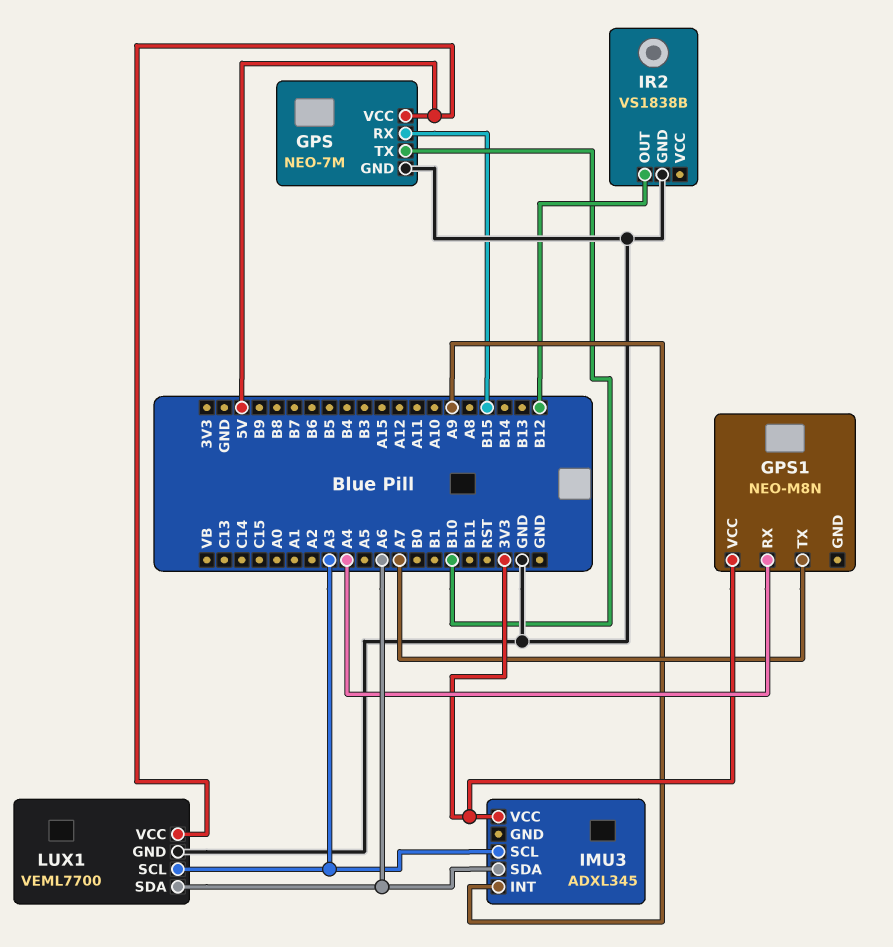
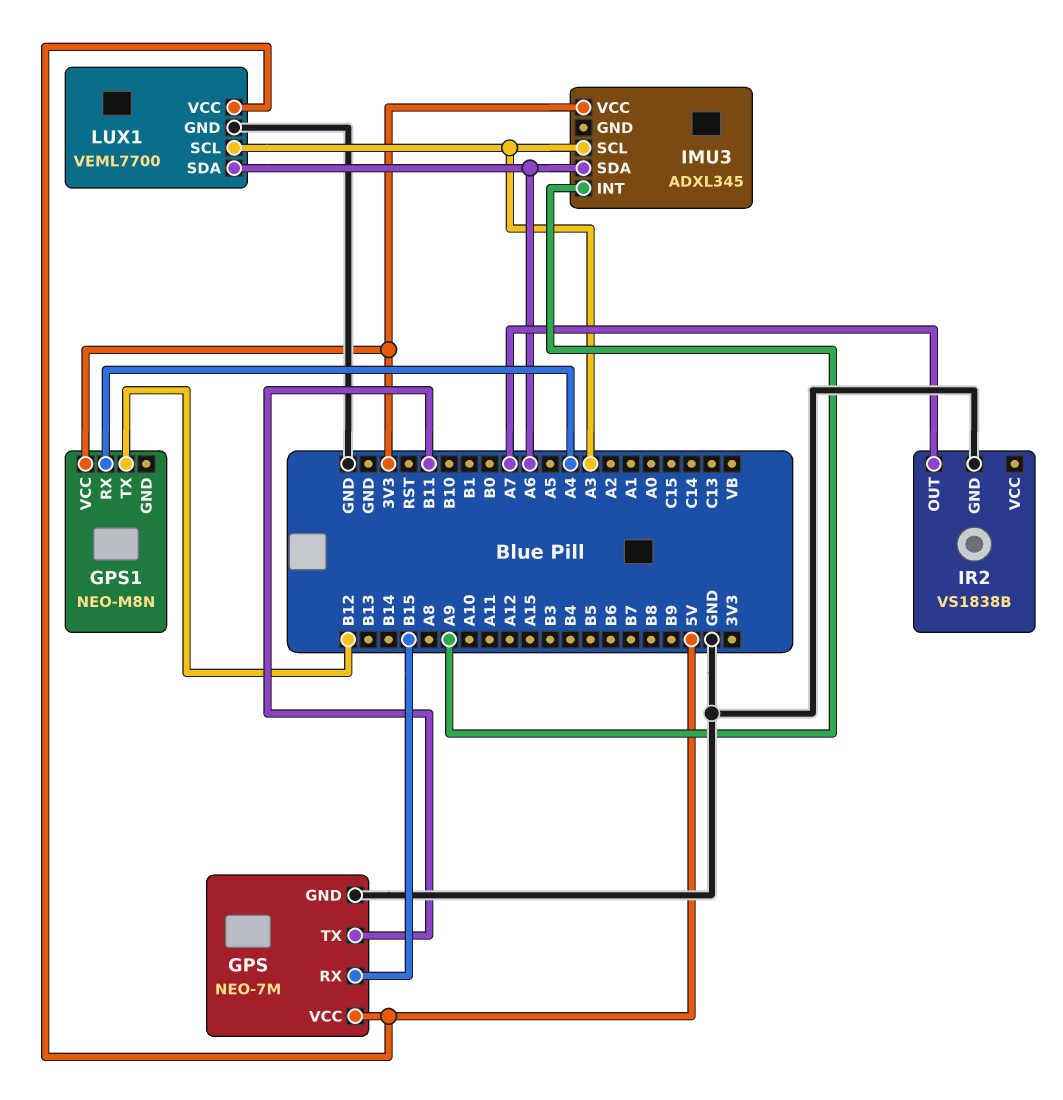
GPS pin TX: B10 -> B11
GPS1 pin TX: A7 -> B12
IR2 pin OUT: B12 -> A7

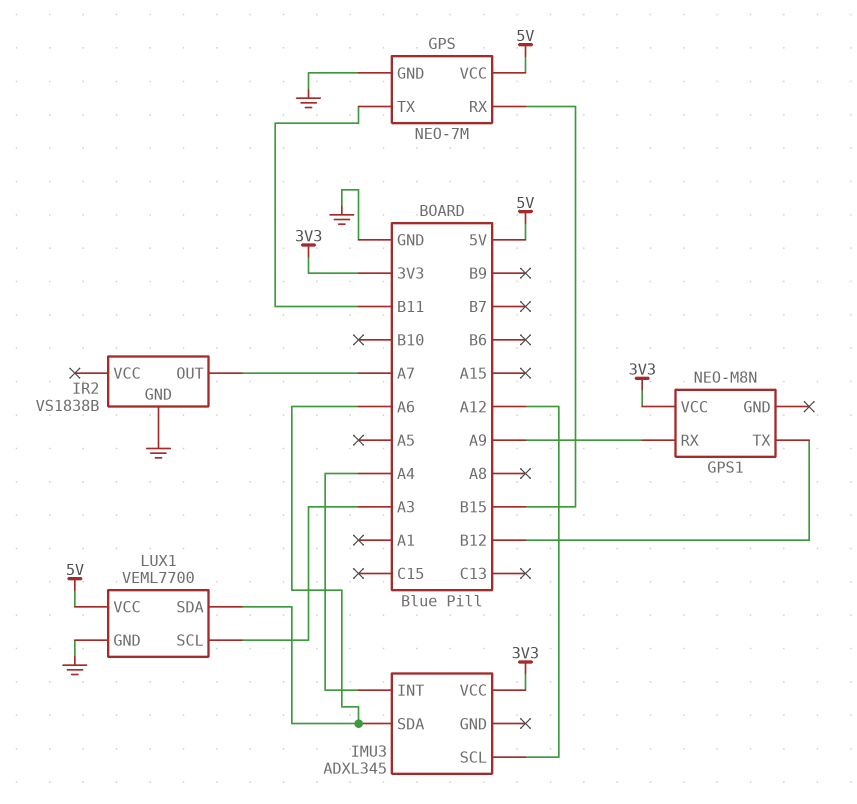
GPS1 pin RX: A4 -> A9
IMU3 pin INT: A9 -> A4
IMU3 pin SCL: A3 -> A12

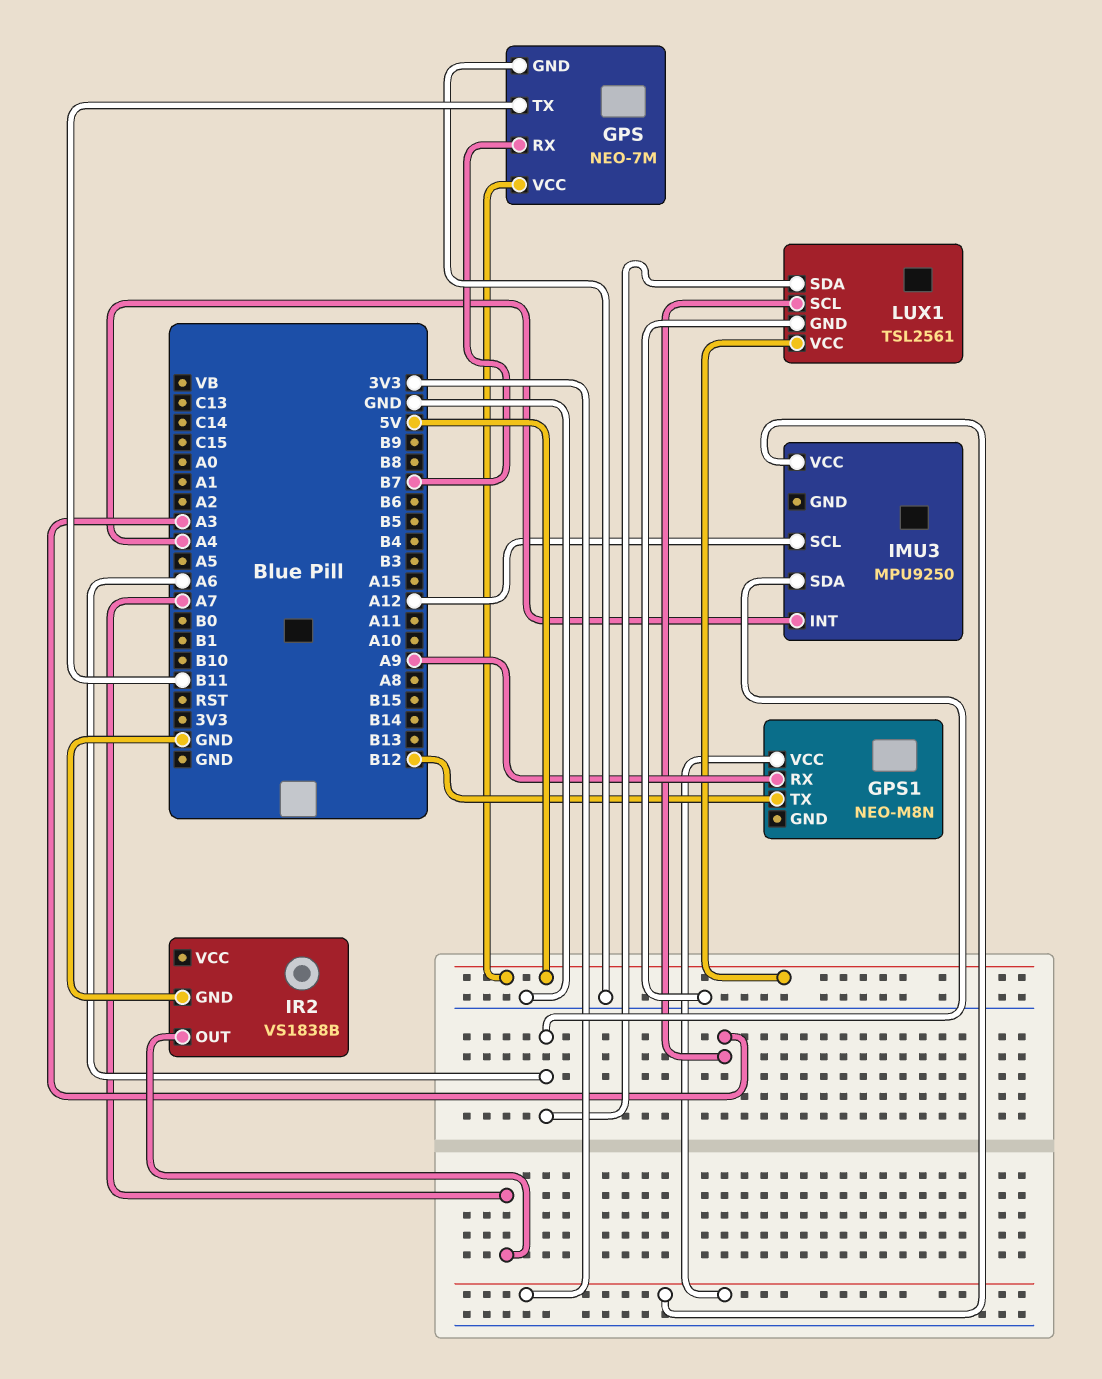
GPS pin RX: B15 -> B7
IMU3: ADXL345 -> MPU9250
LUX1: VEML7700 -> TSL2561

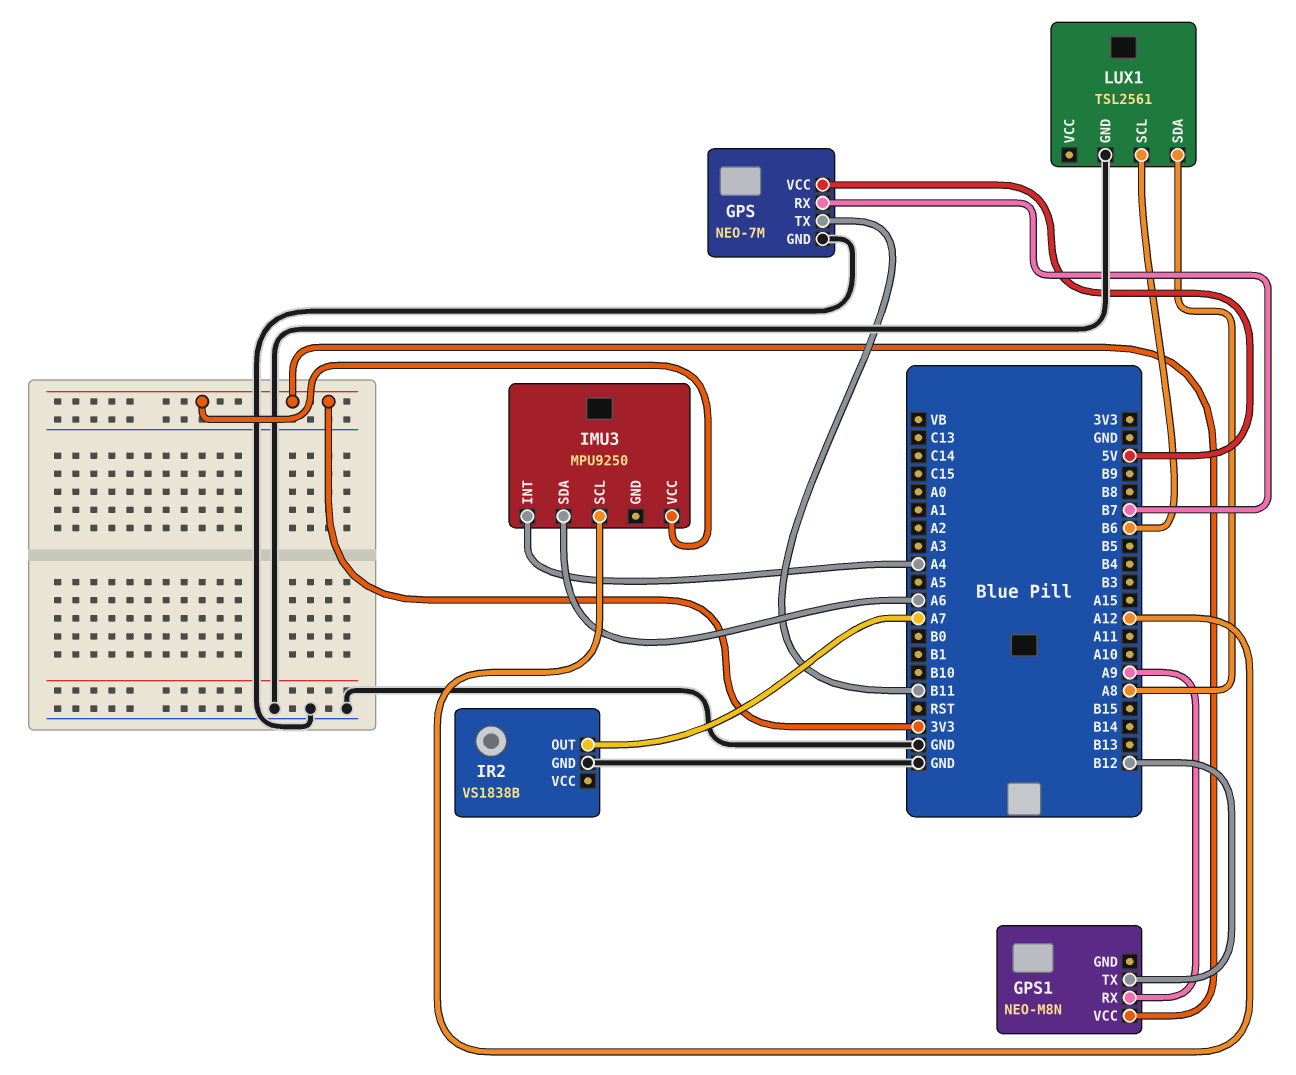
LUX1 pin SCL: A3 -> B6
LUX1 pin SDA: A6 -> A8
LUX1 pin VCC: 5V -> none

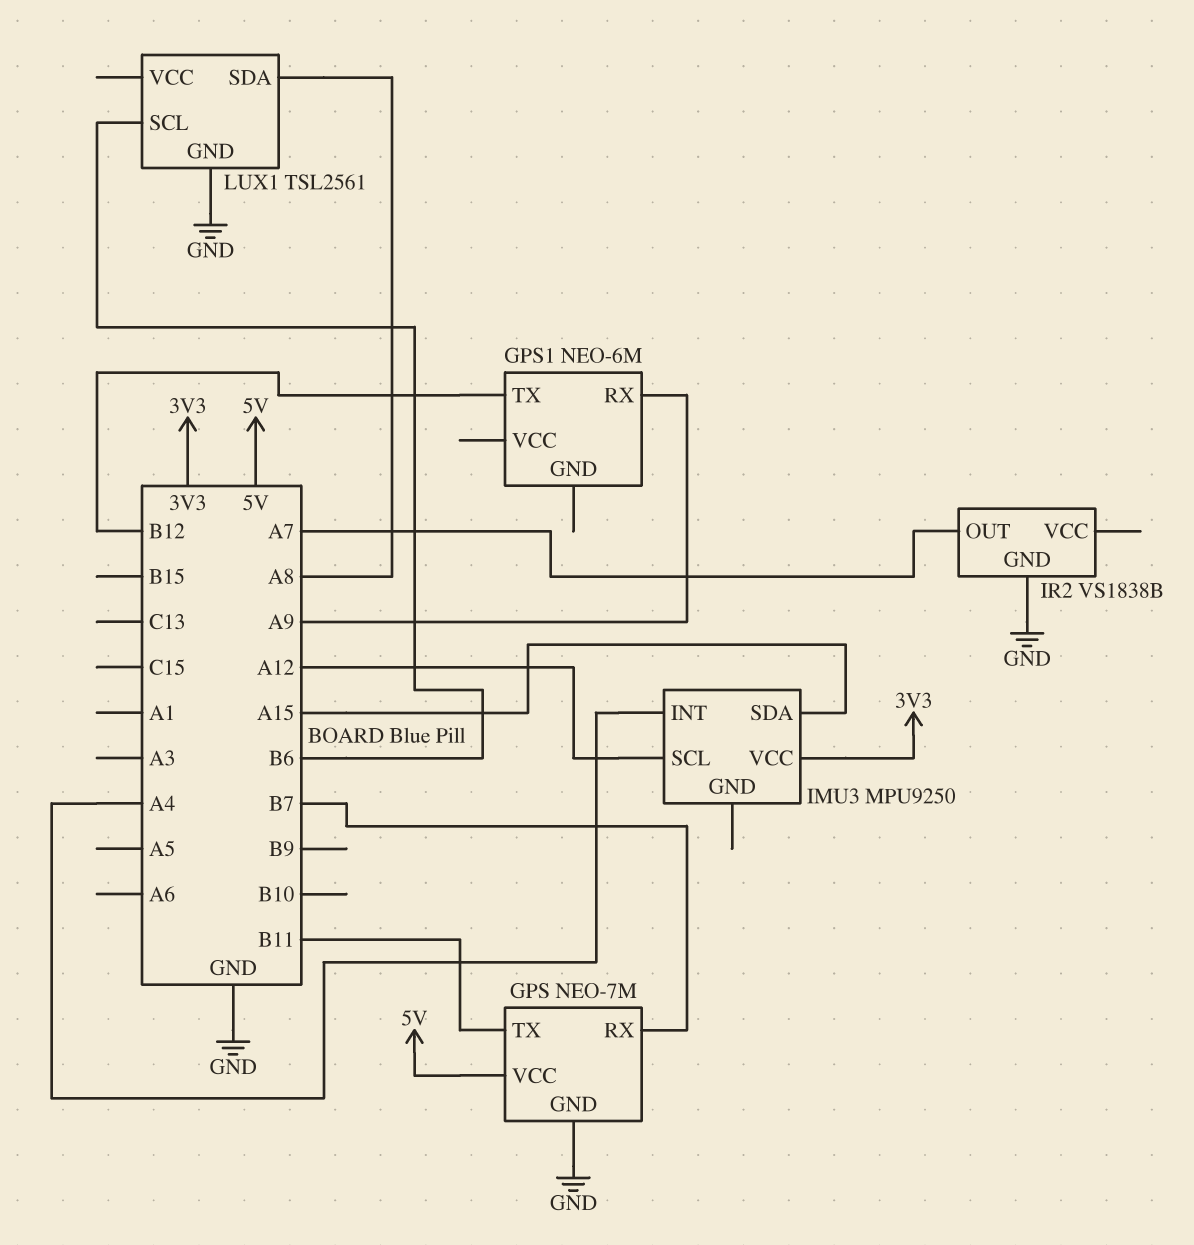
GPS1: NEO-M8N -> NEO-6M
GPS1 pin VCC: 3V3 -> none
IMU3 pin SDA: A6 -> A15

